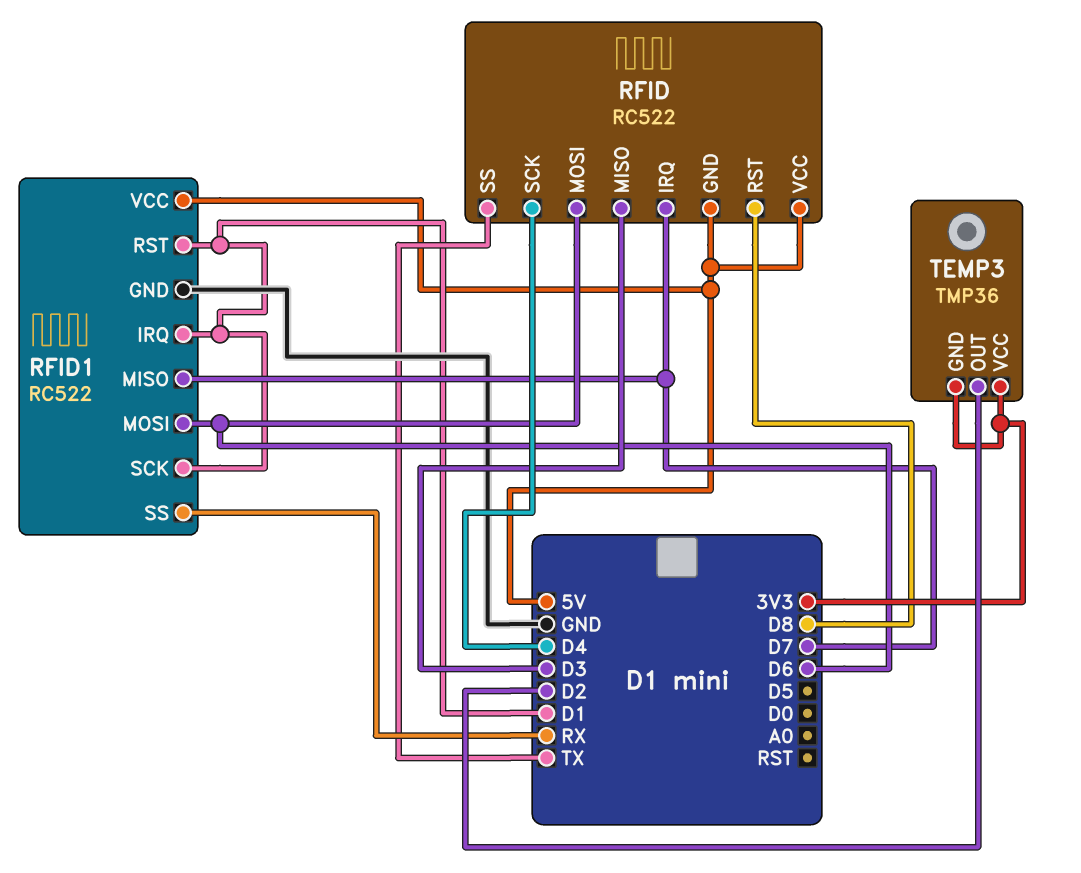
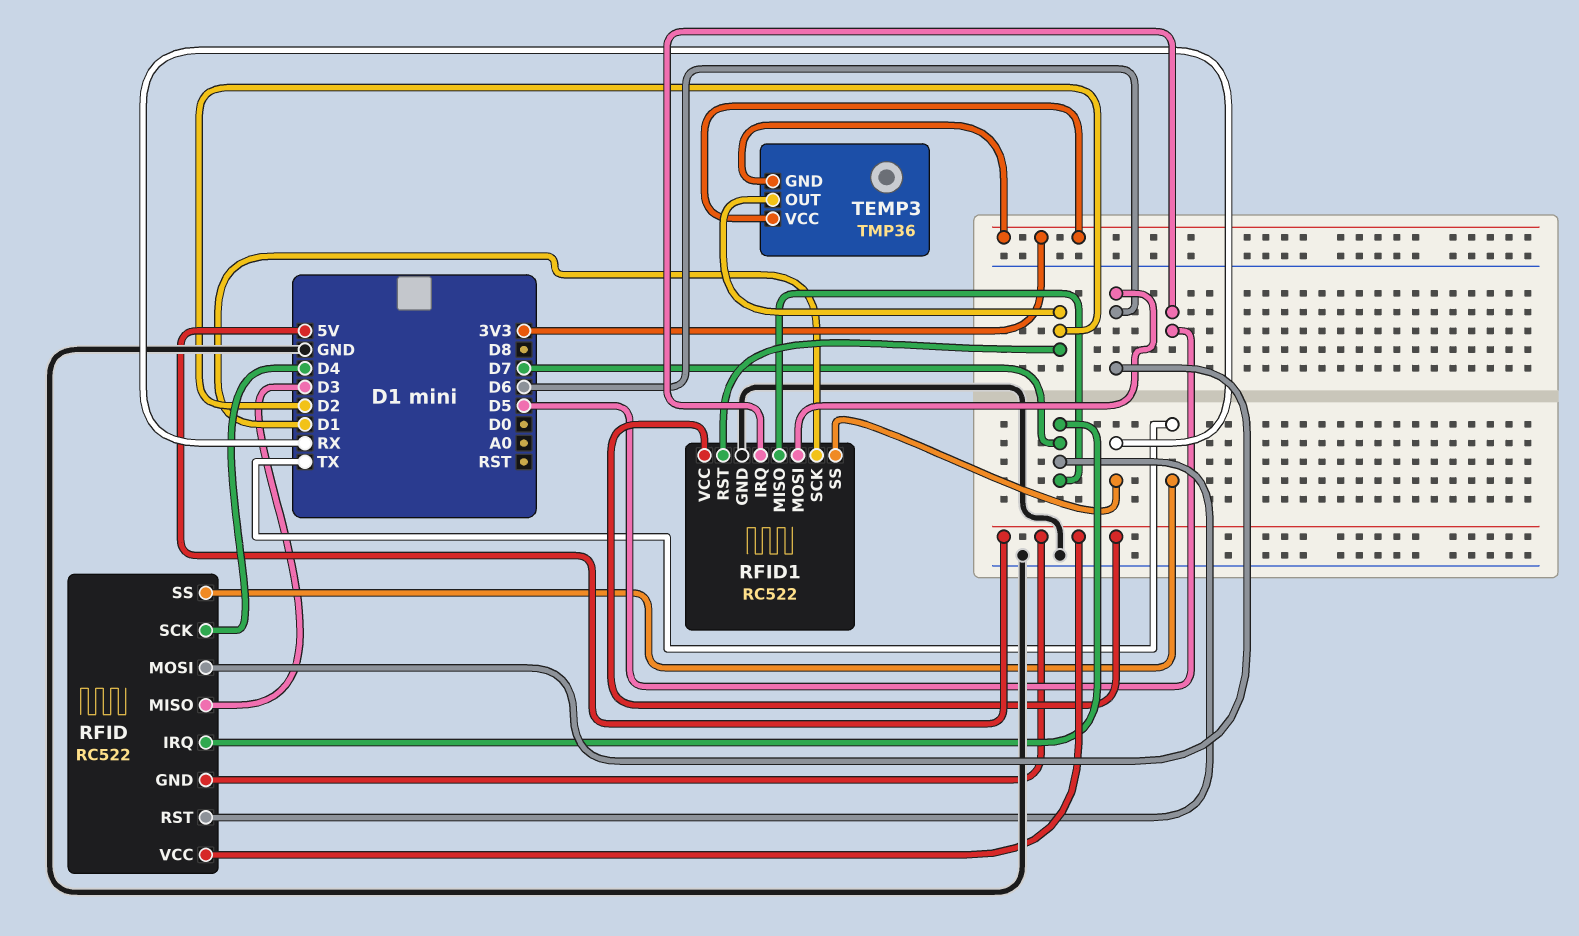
RFID pin RST: D8 -> D7
RFID1 pin IRQ: D1 -> D5
RFID1 pin RST: D1 -> D2

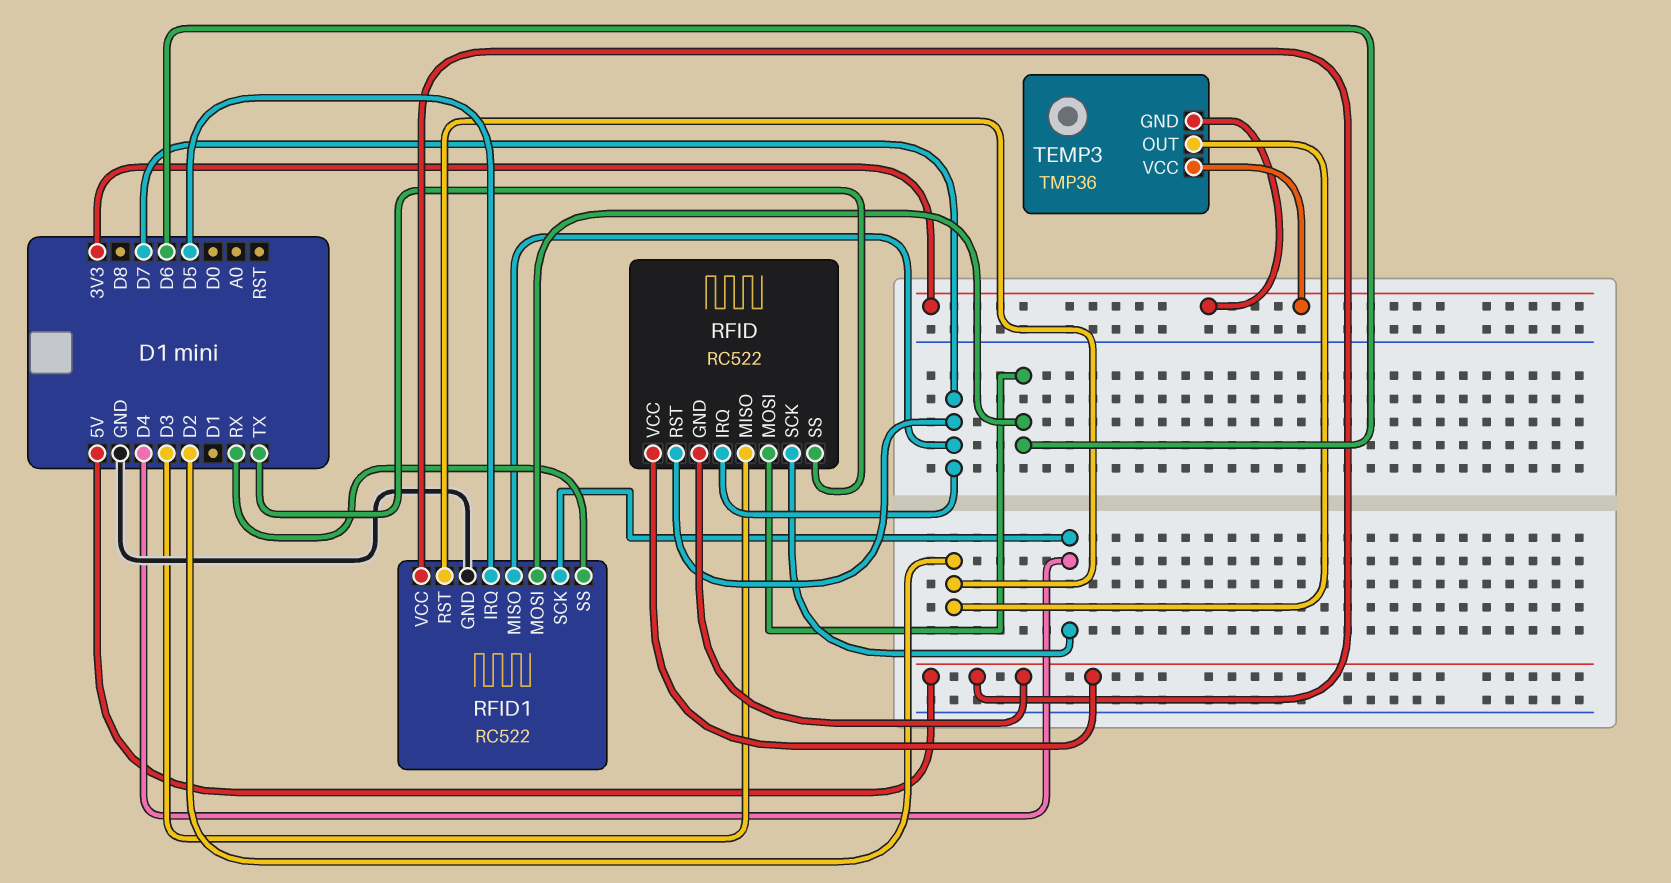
RFID1 pin SCK: D1 -> D4

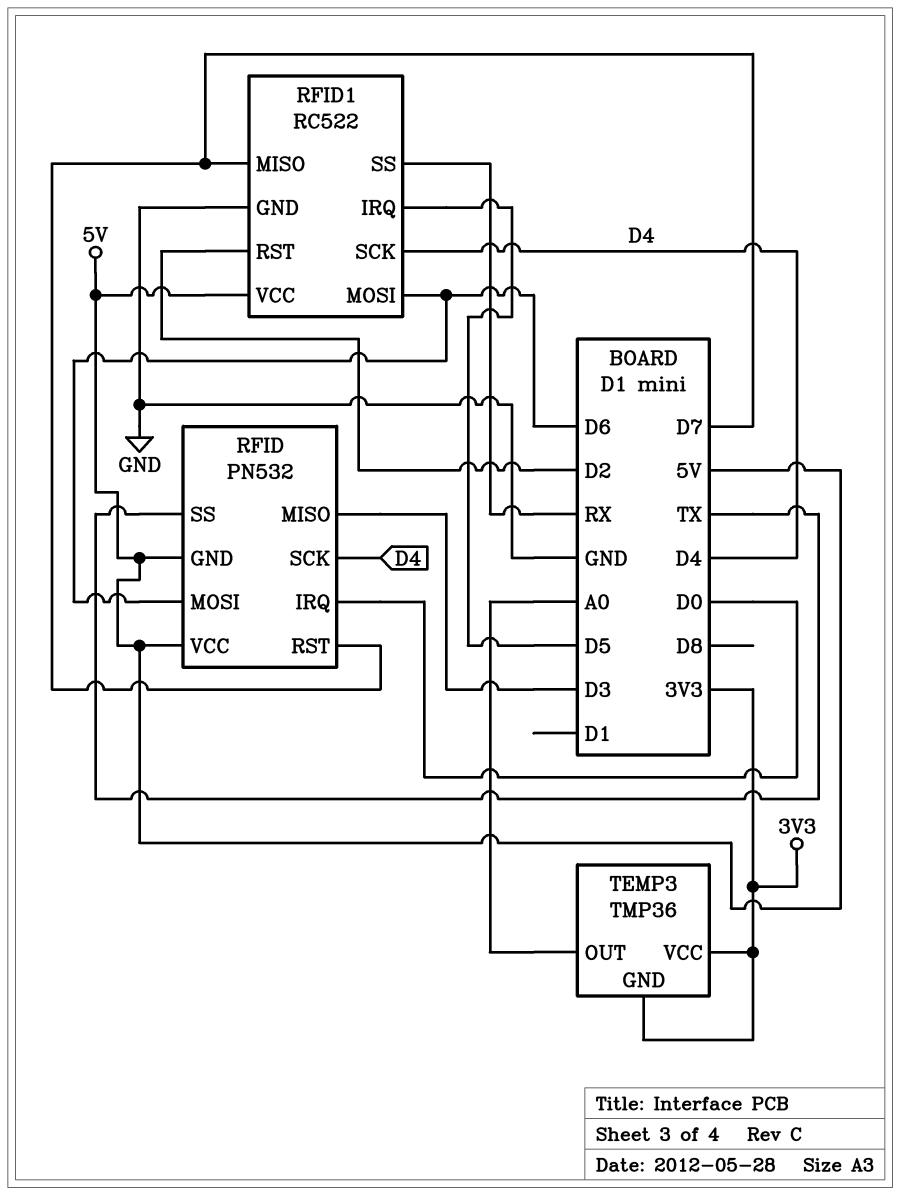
RFID: RC522 -> PN532
RFID pin IRQ: D7 -> D0
TEMP3 pin OUT: D2 -> A0

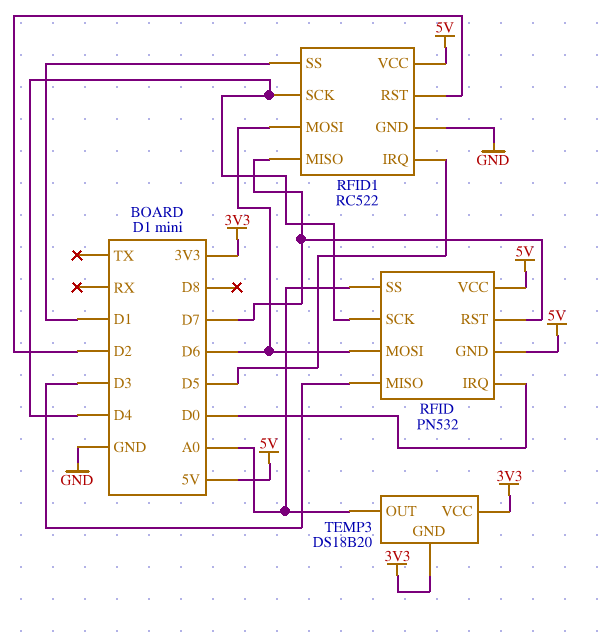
RFID pin SS: TX -> A0
RFID1 pin SS: RX -> D1
TEMP3: TMP36 -> DS18B20

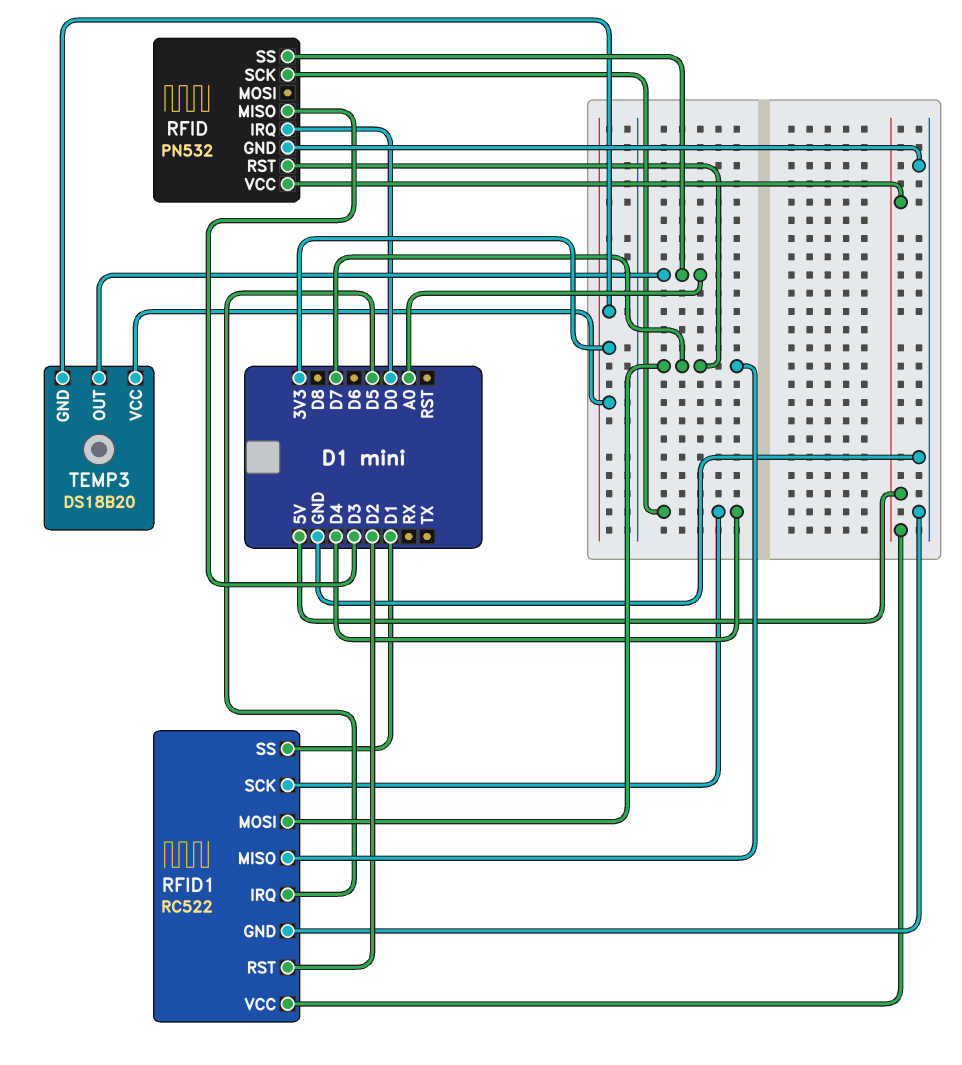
RFID pin GND: 5V -> GND
RFID pin MOSI: D6 -> none
RFID1 pin MOSI: D6 -> D7

